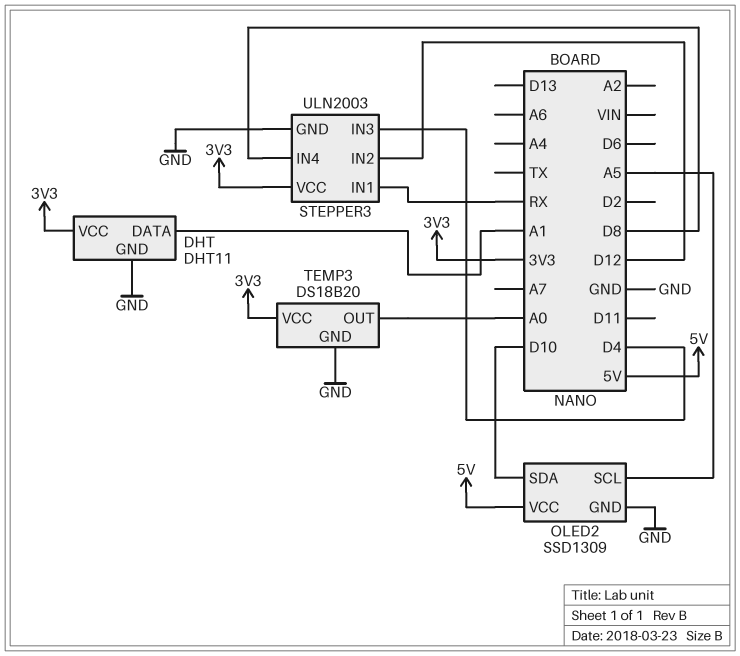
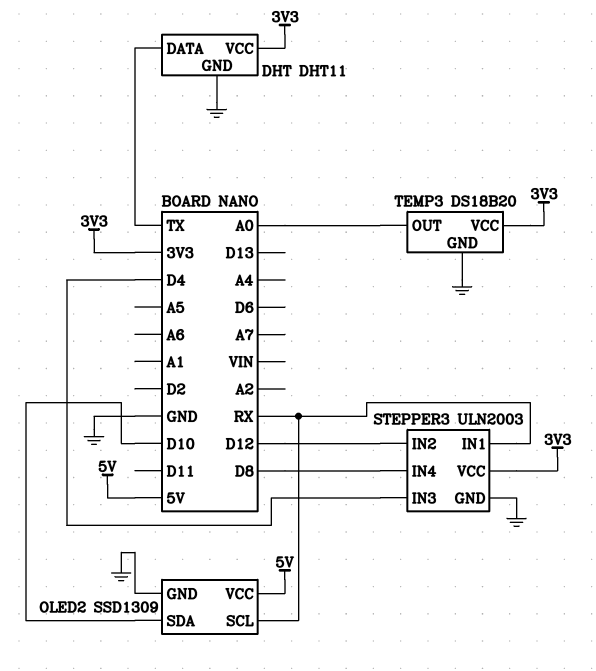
DHT pin DATA: A1 -> TX
OLED2 pin SCL: A5 -> RX

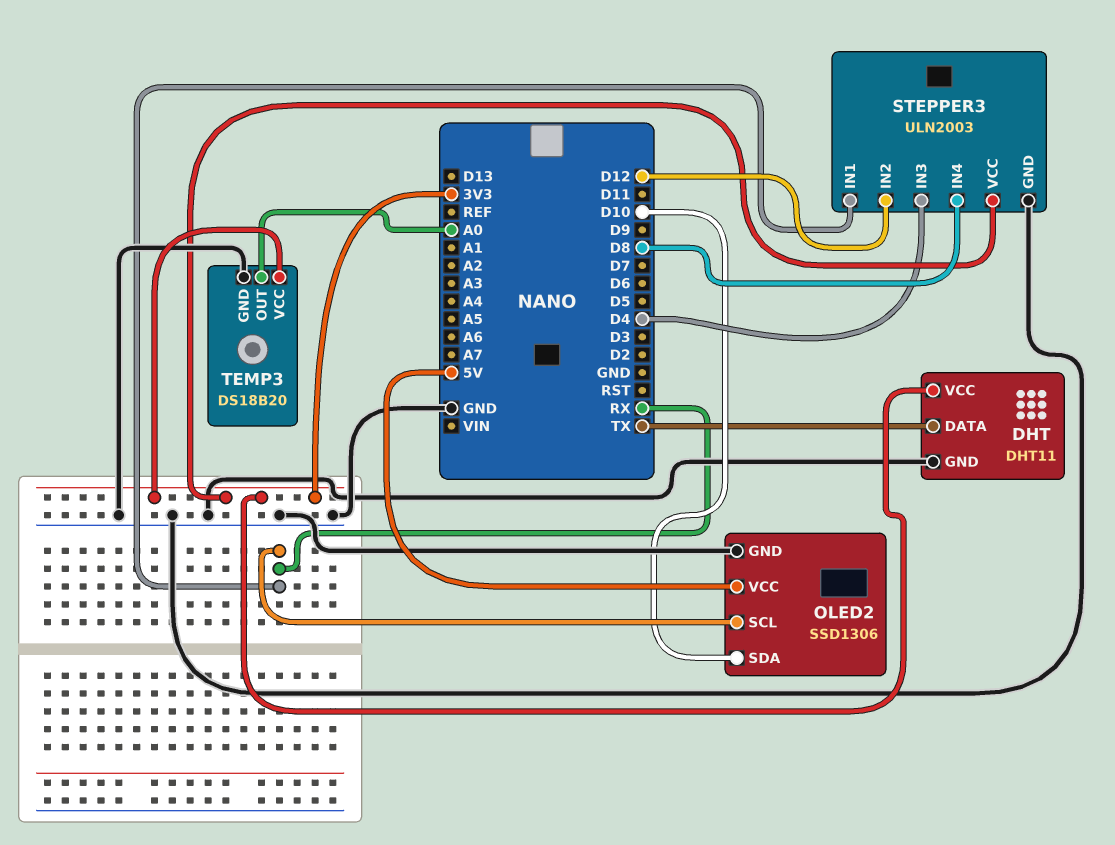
OLED2: SSD1309 -> SSD1306

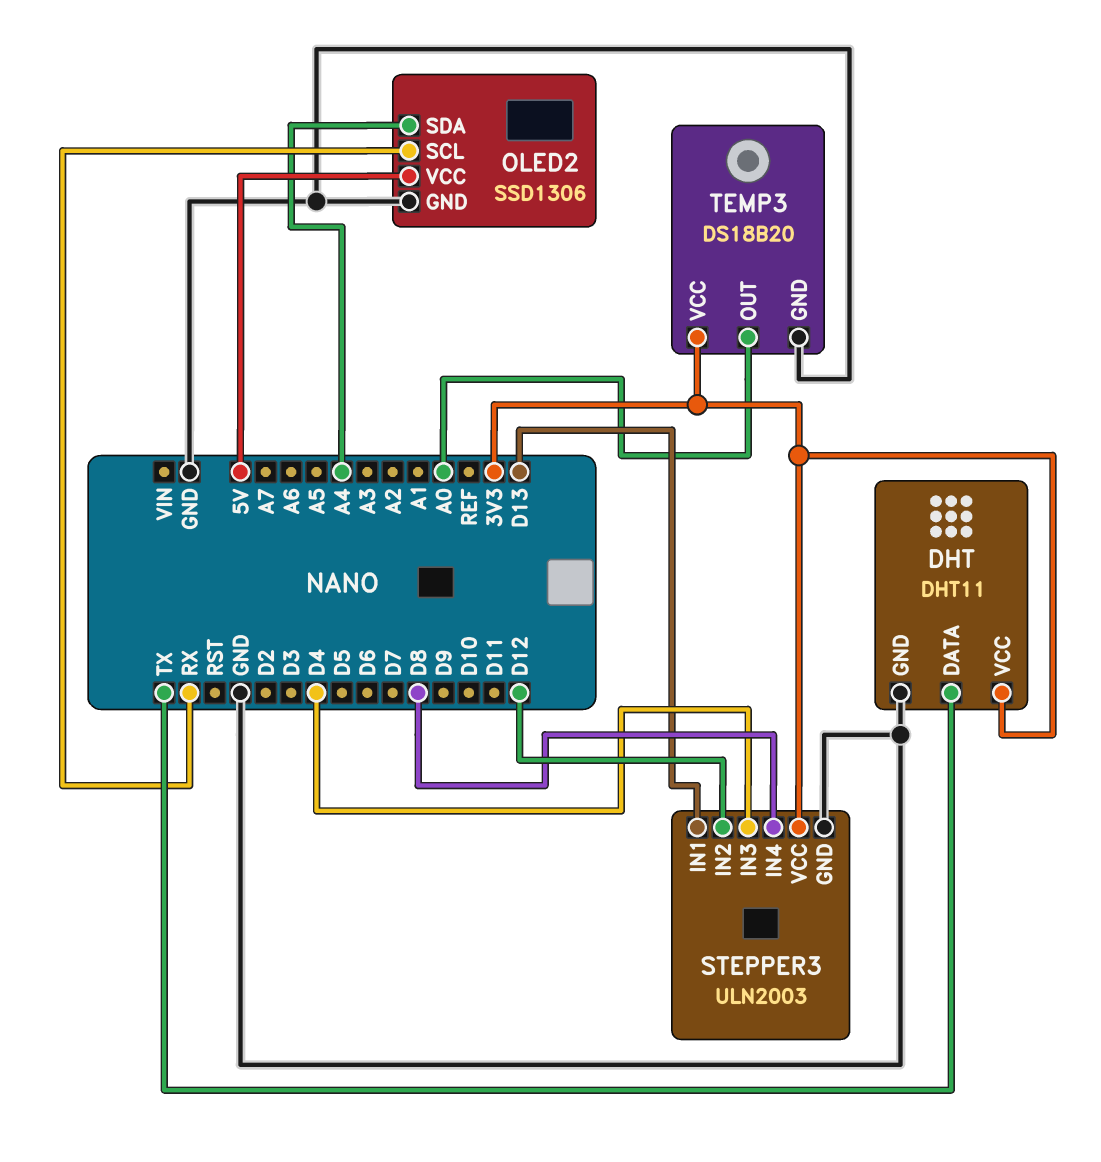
OLED2 pin SDA: D10 -> A4
STEPPER3 pin IN1: RX -> D13

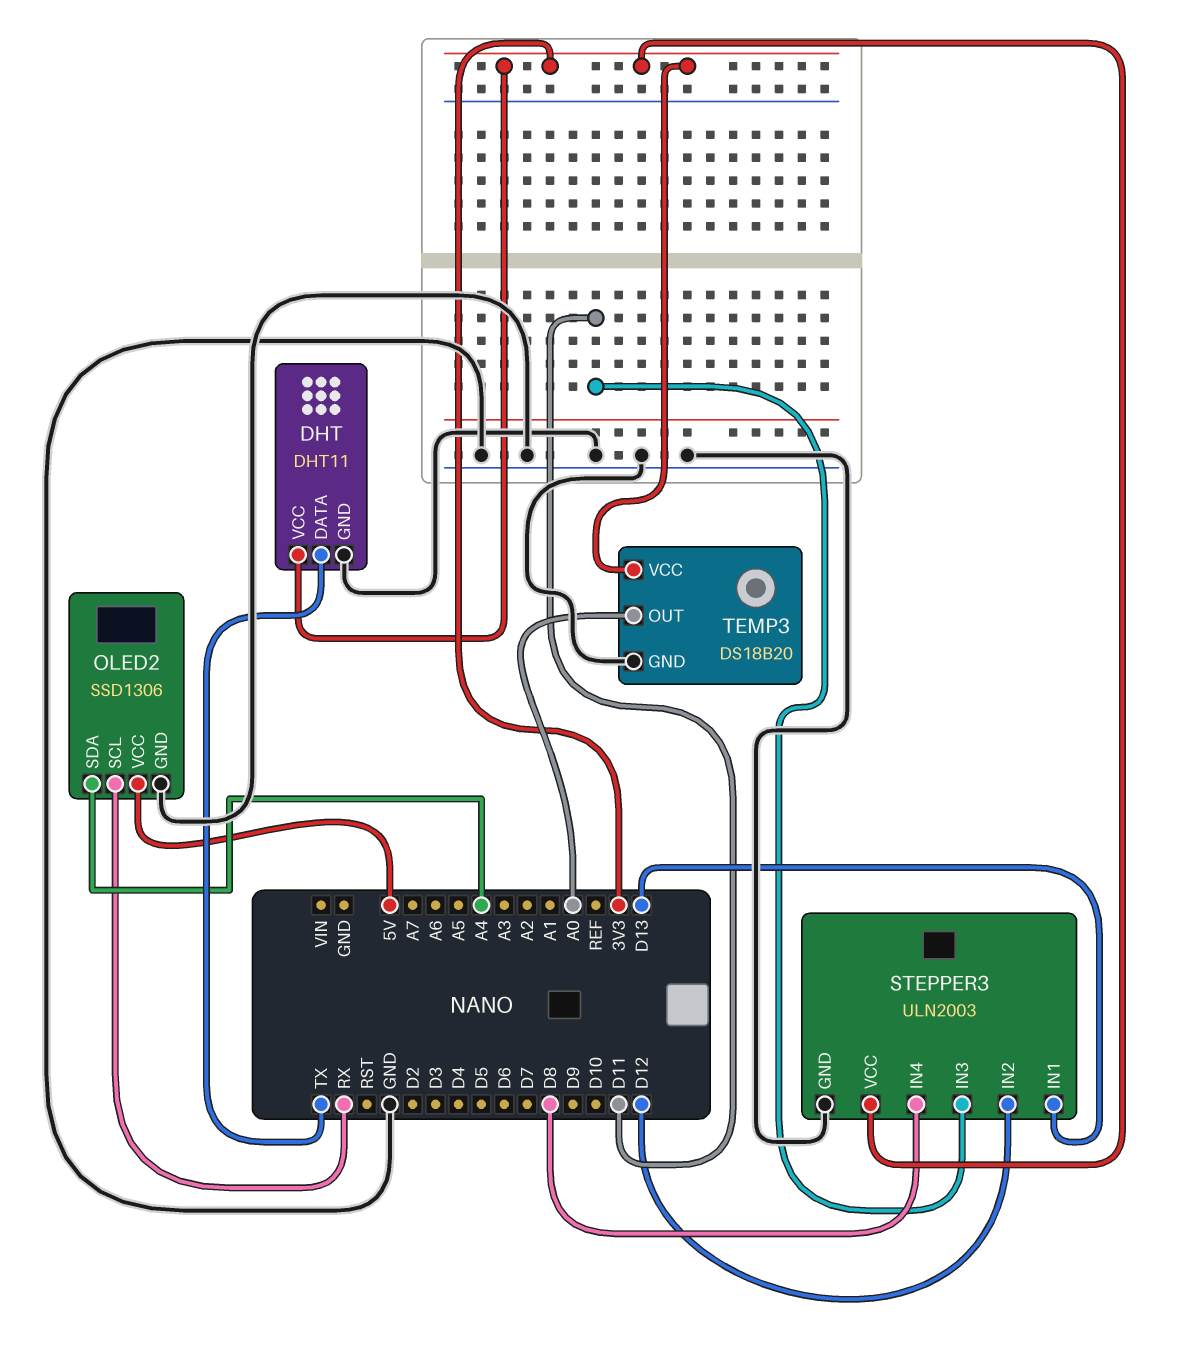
STEPPER3 pin IN3: D4 -> D11

